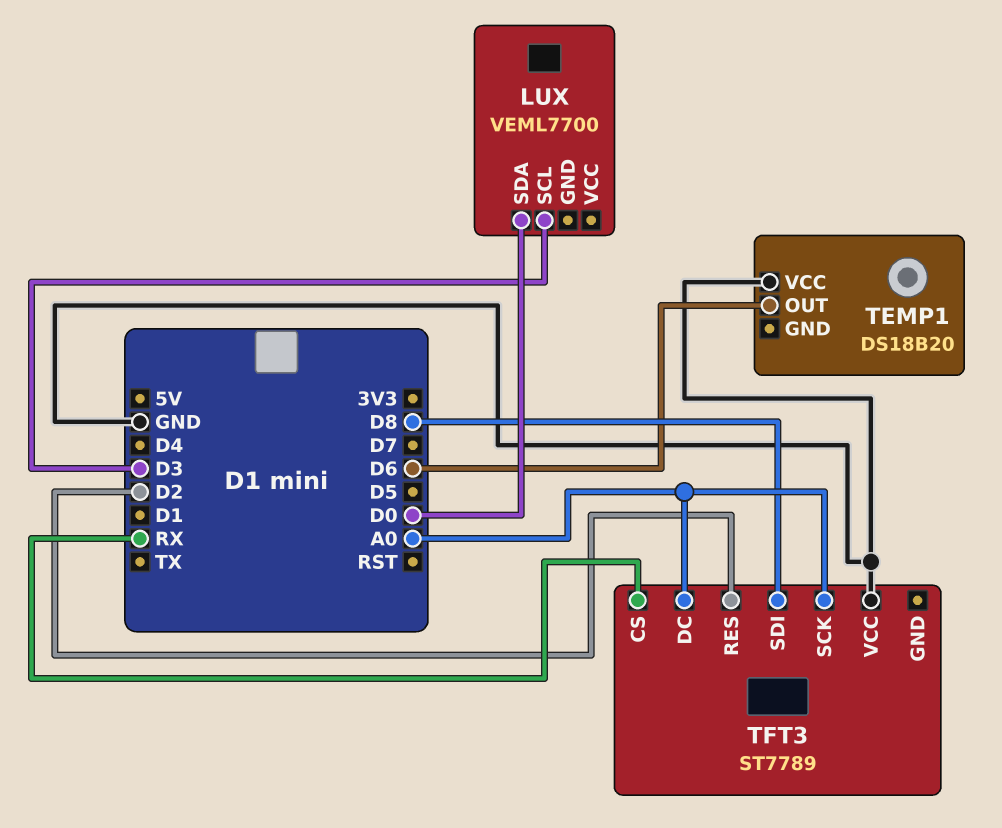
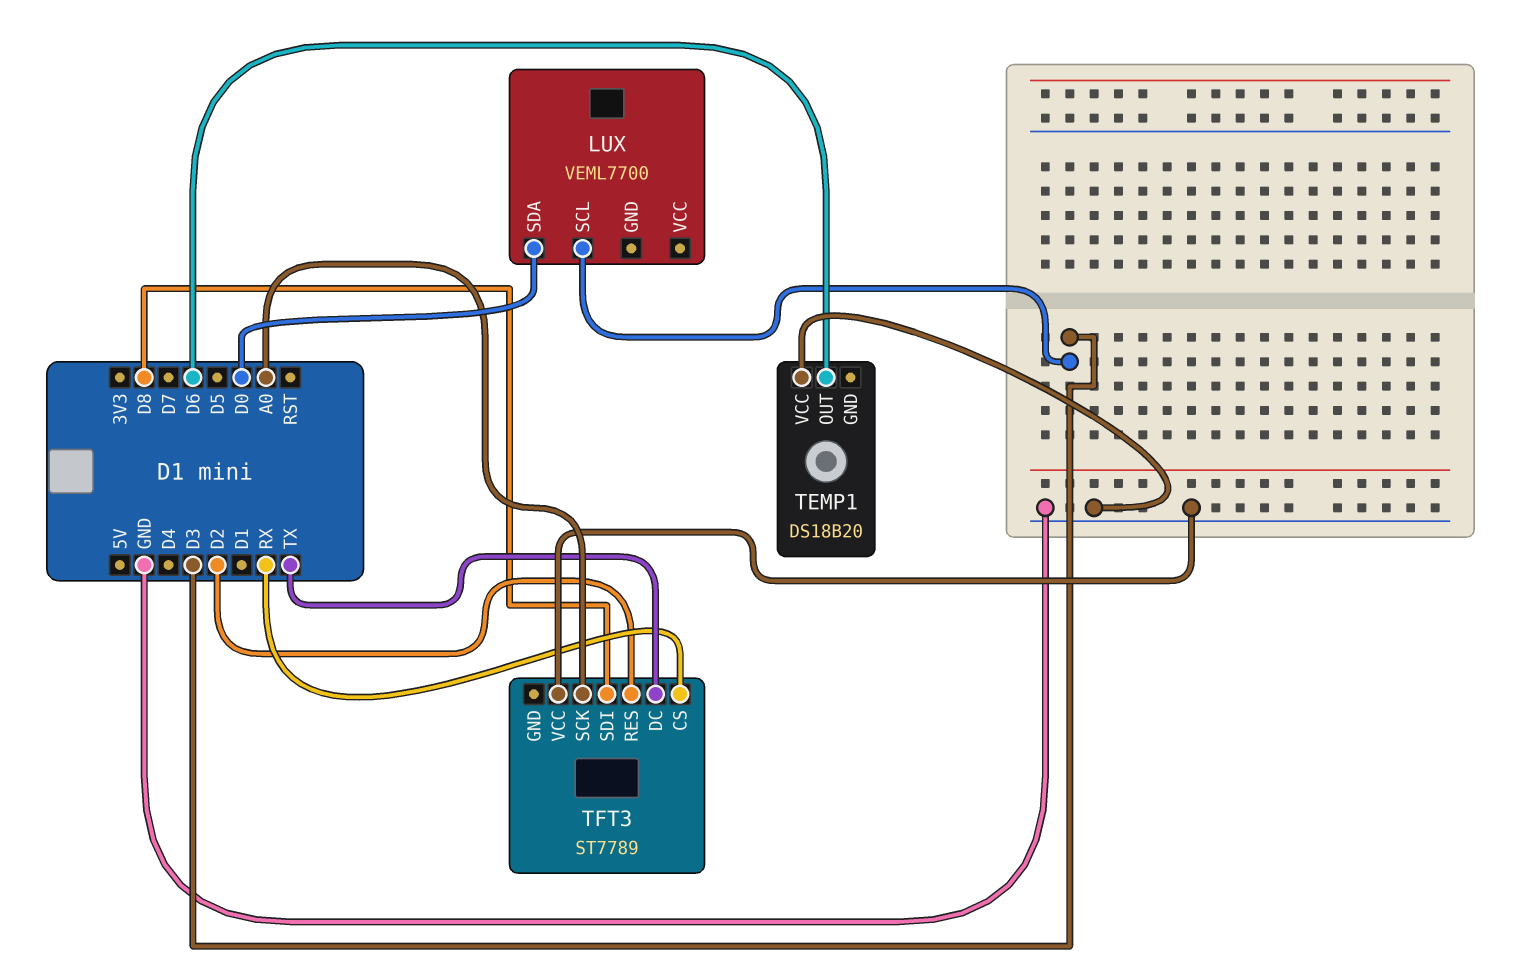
TFT3 pin DC: A0 -> TX

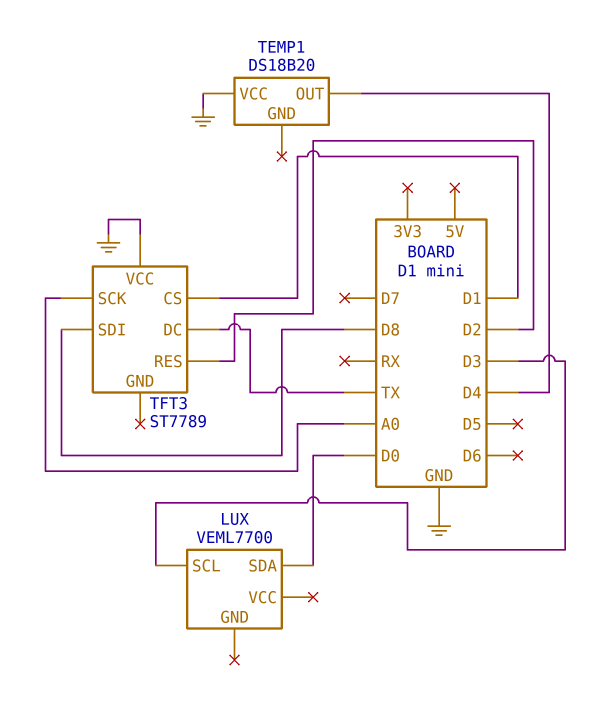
TEMP1 pin OUT: D6 -> D4
TFT3 pin CS: RX -> D1

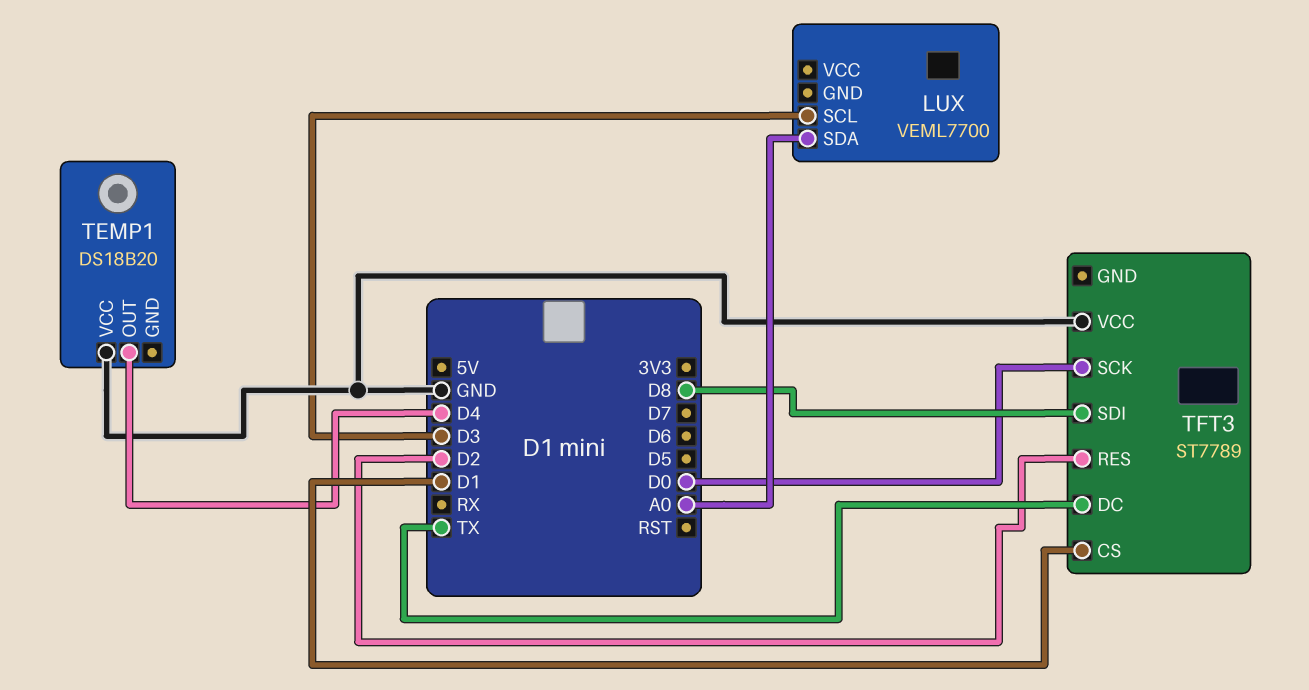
LUX pin SDA: D0 -> A0
TFT3 pin SCK: A0 -> D0

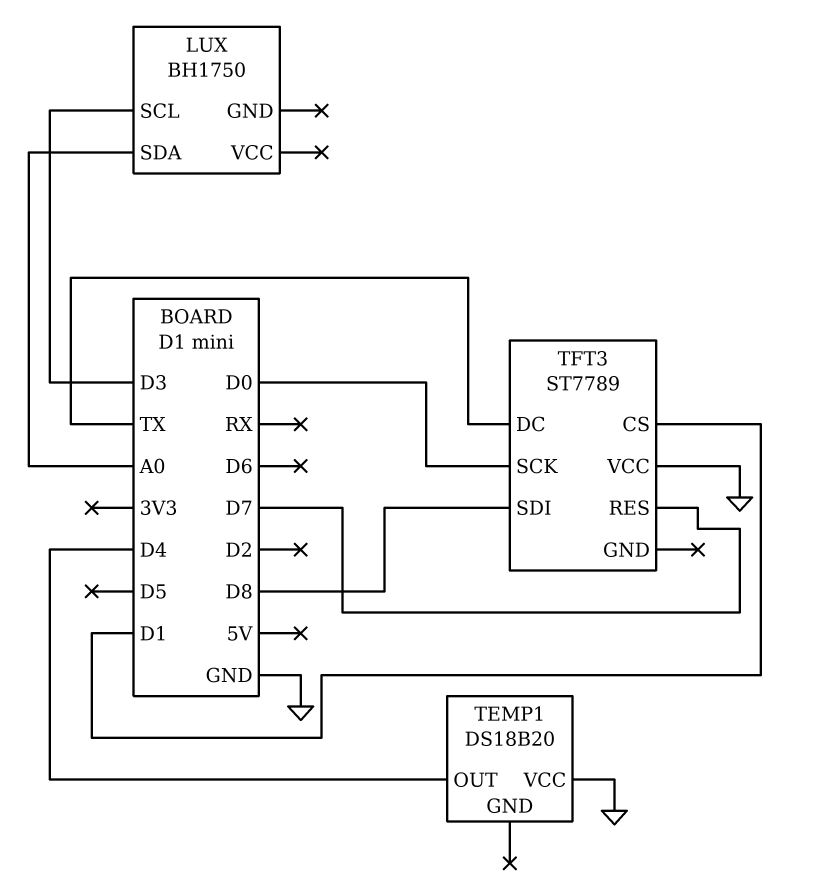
LUX: VEML7700 -> BH1750
TFT3 pin RES: D2 -> D7

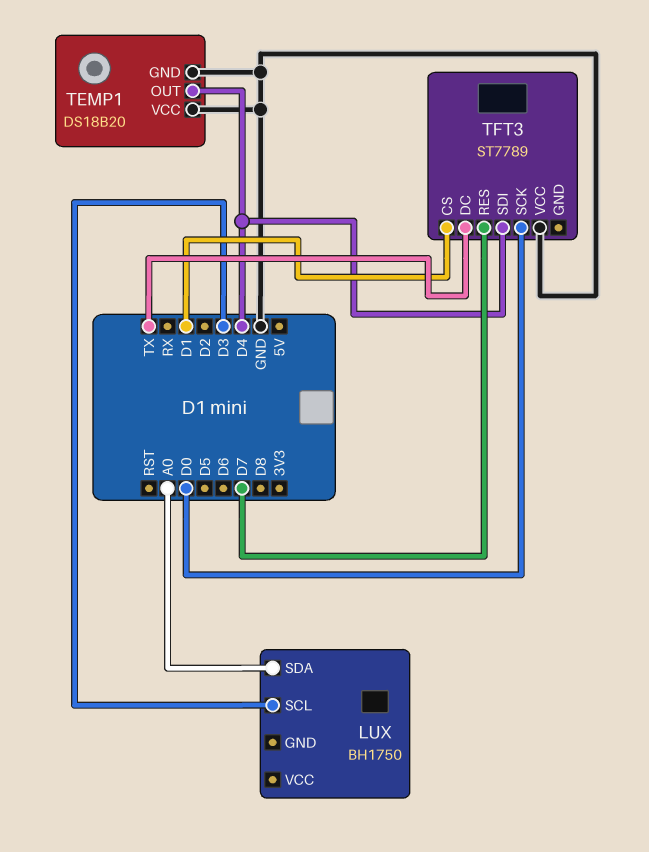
TEMP1 pin GND: none -> GND
TFT3 pin SDI: D8 -> D4

